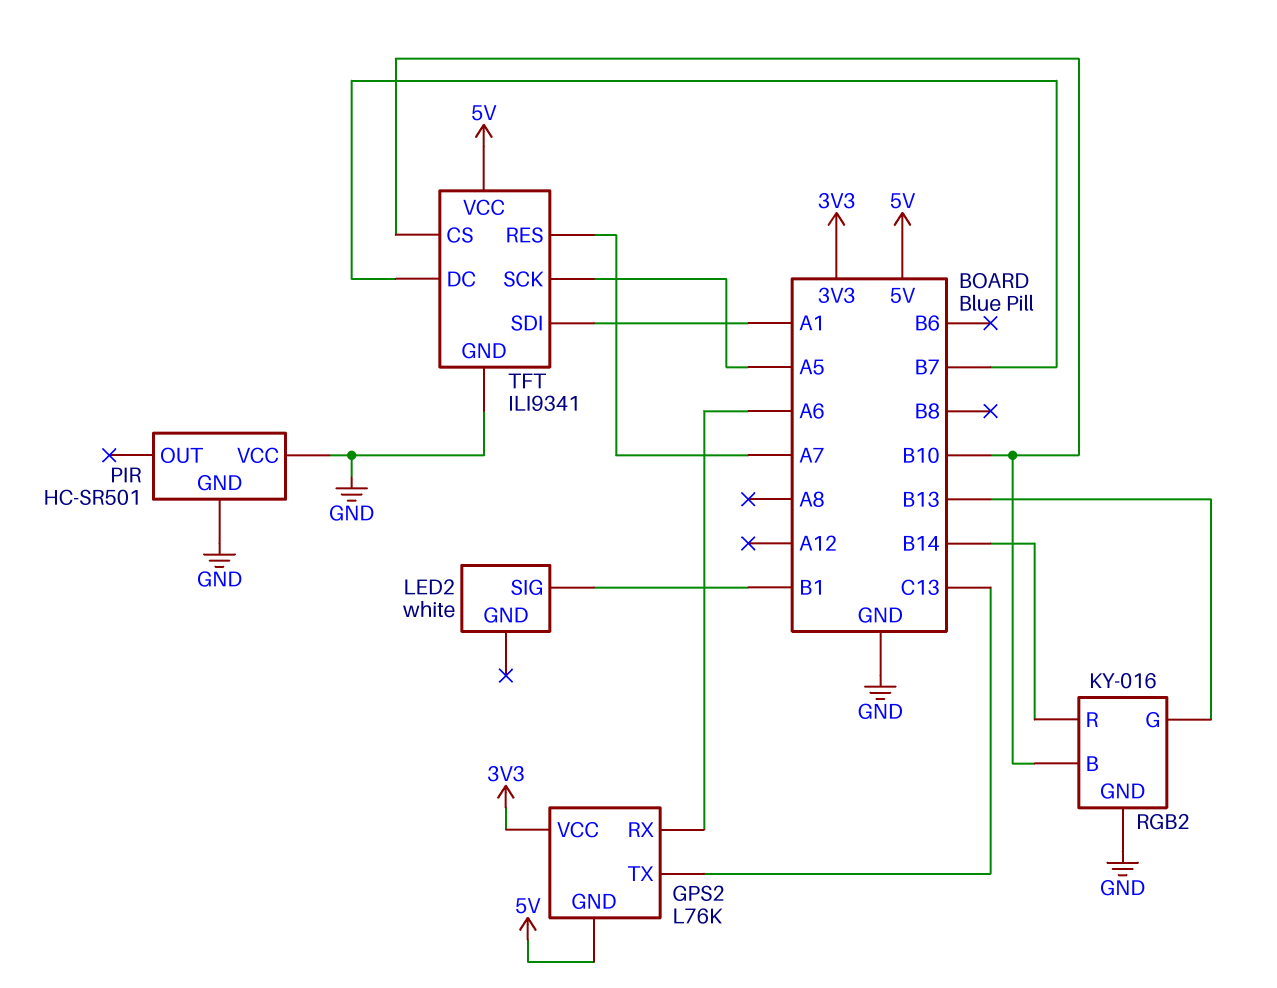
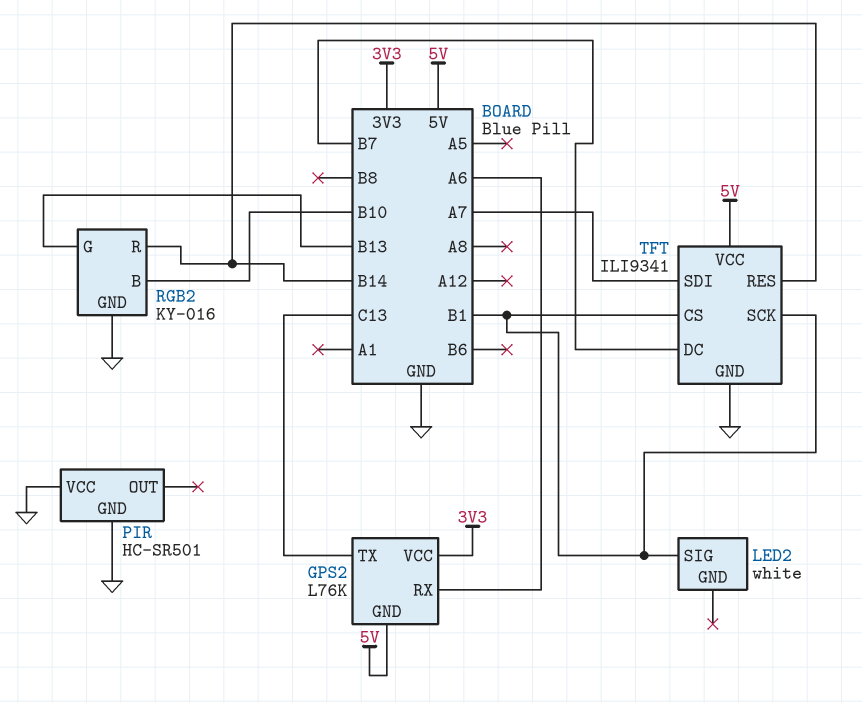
TFT pin CS: B10 -> B1
TFT pin RES: A7 -> B14
TFT pin SCK: A5 -> B1
TFT pin SDI: A1 -> A7

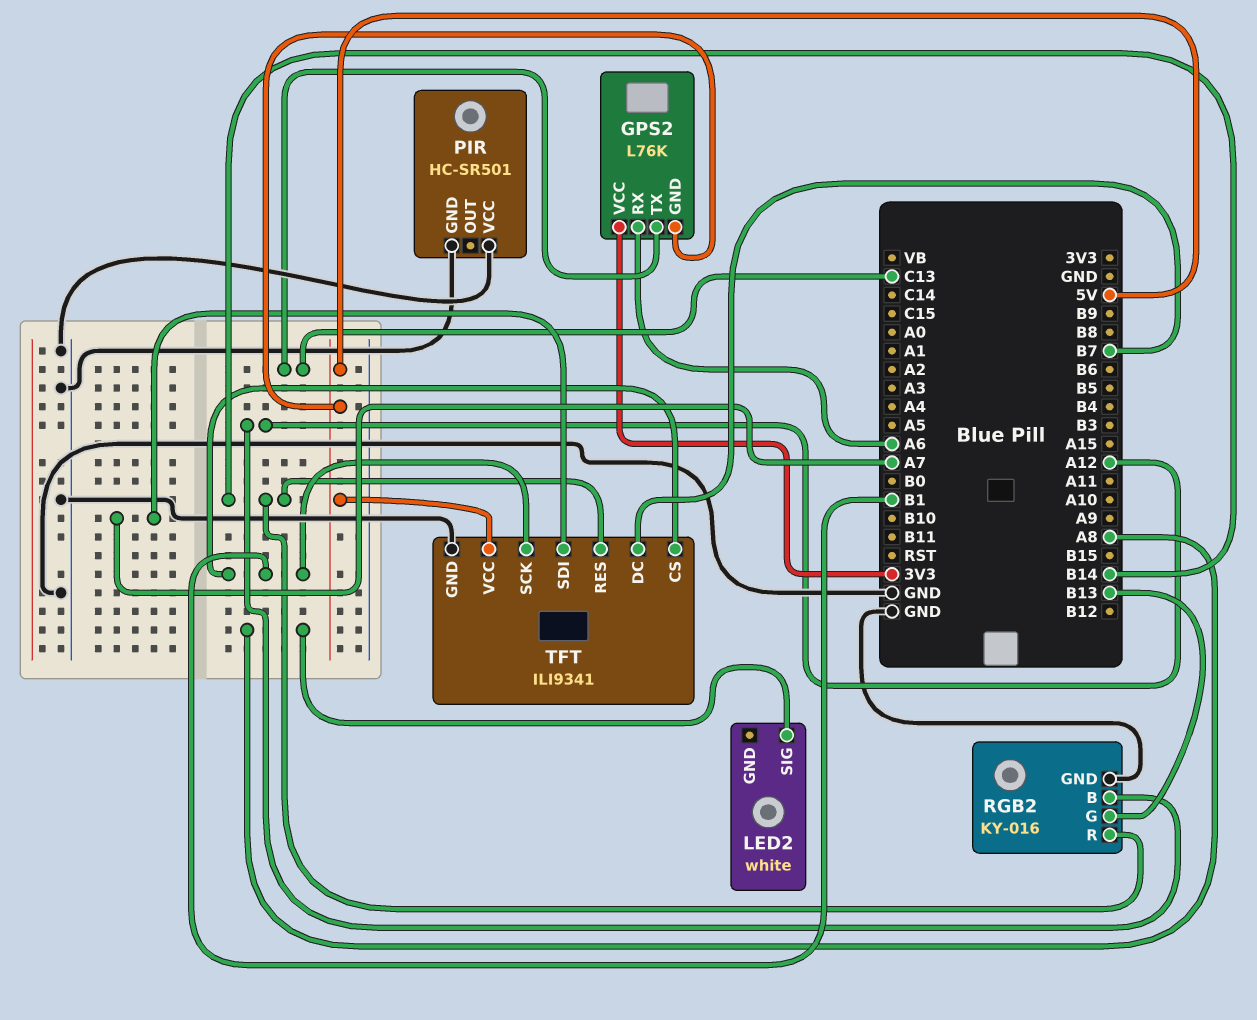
LED2 pin SIG: B1 -> A8
RGB2 pin B: B10 -> A12

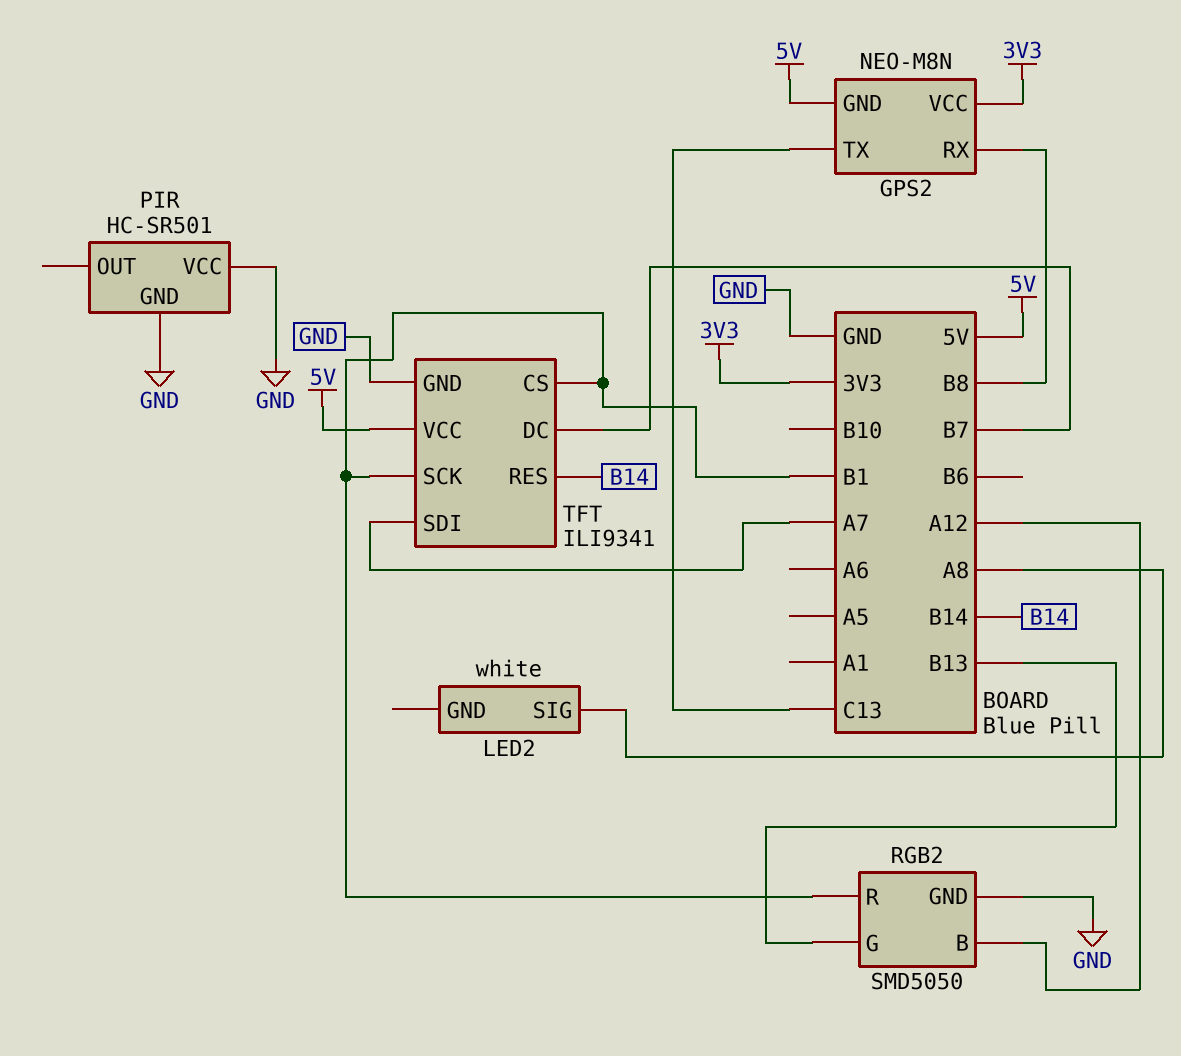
GPS2: L76K -> NEO-M8N
GPS2 pin RX: A6 -> B8
RGB2: KY-016 -> SMD5050
RGB2 pin R: B14 -> B1

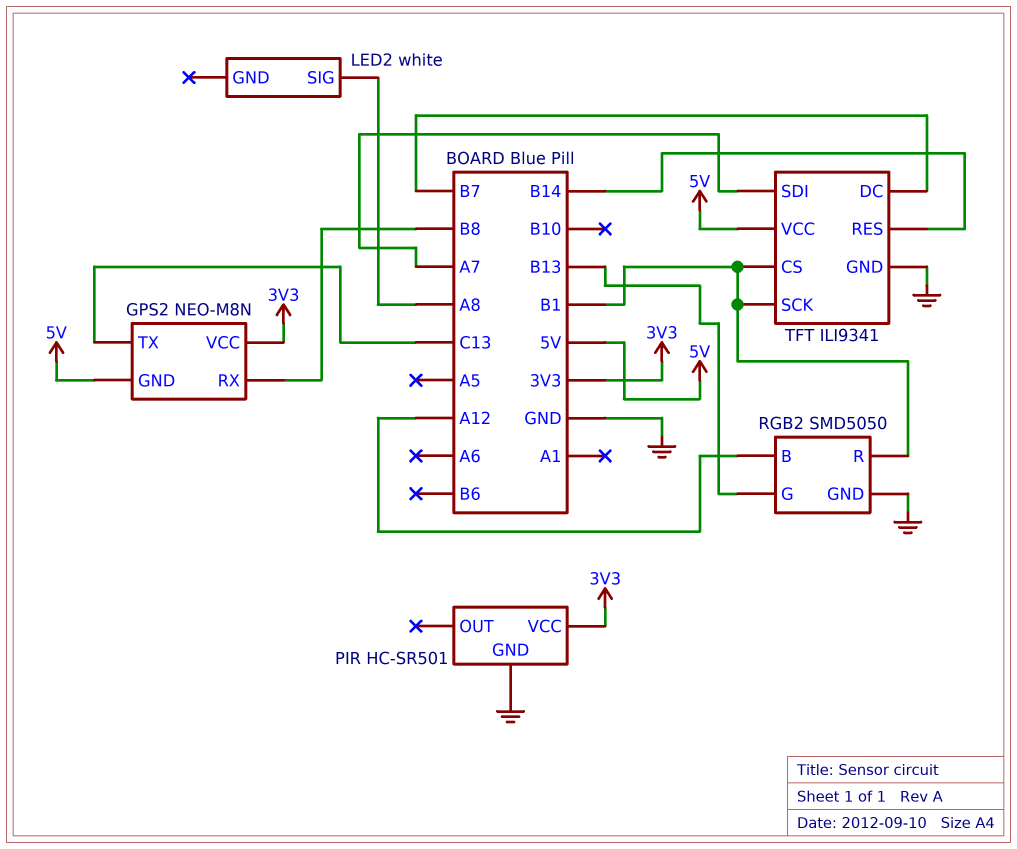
PIR pin VCC: GND -> 3V3

